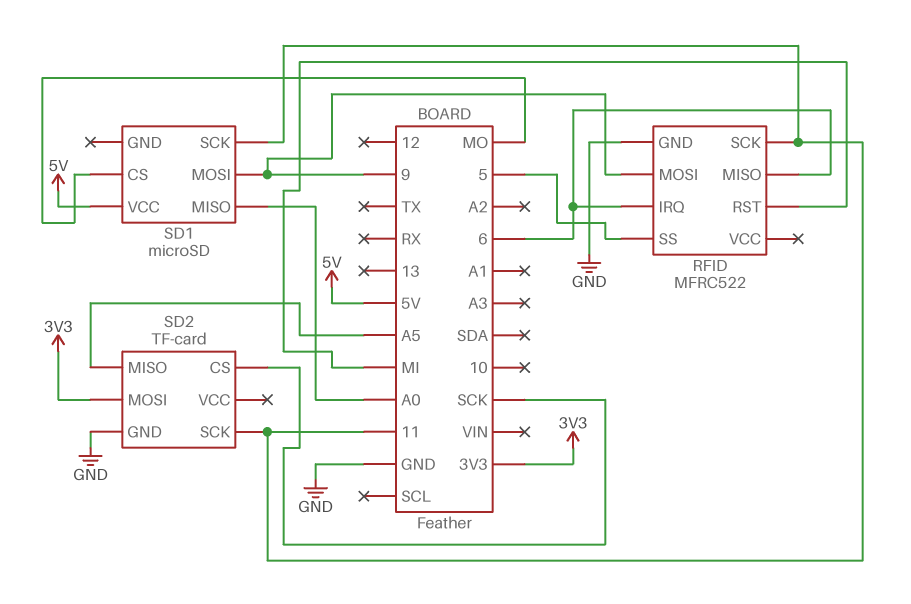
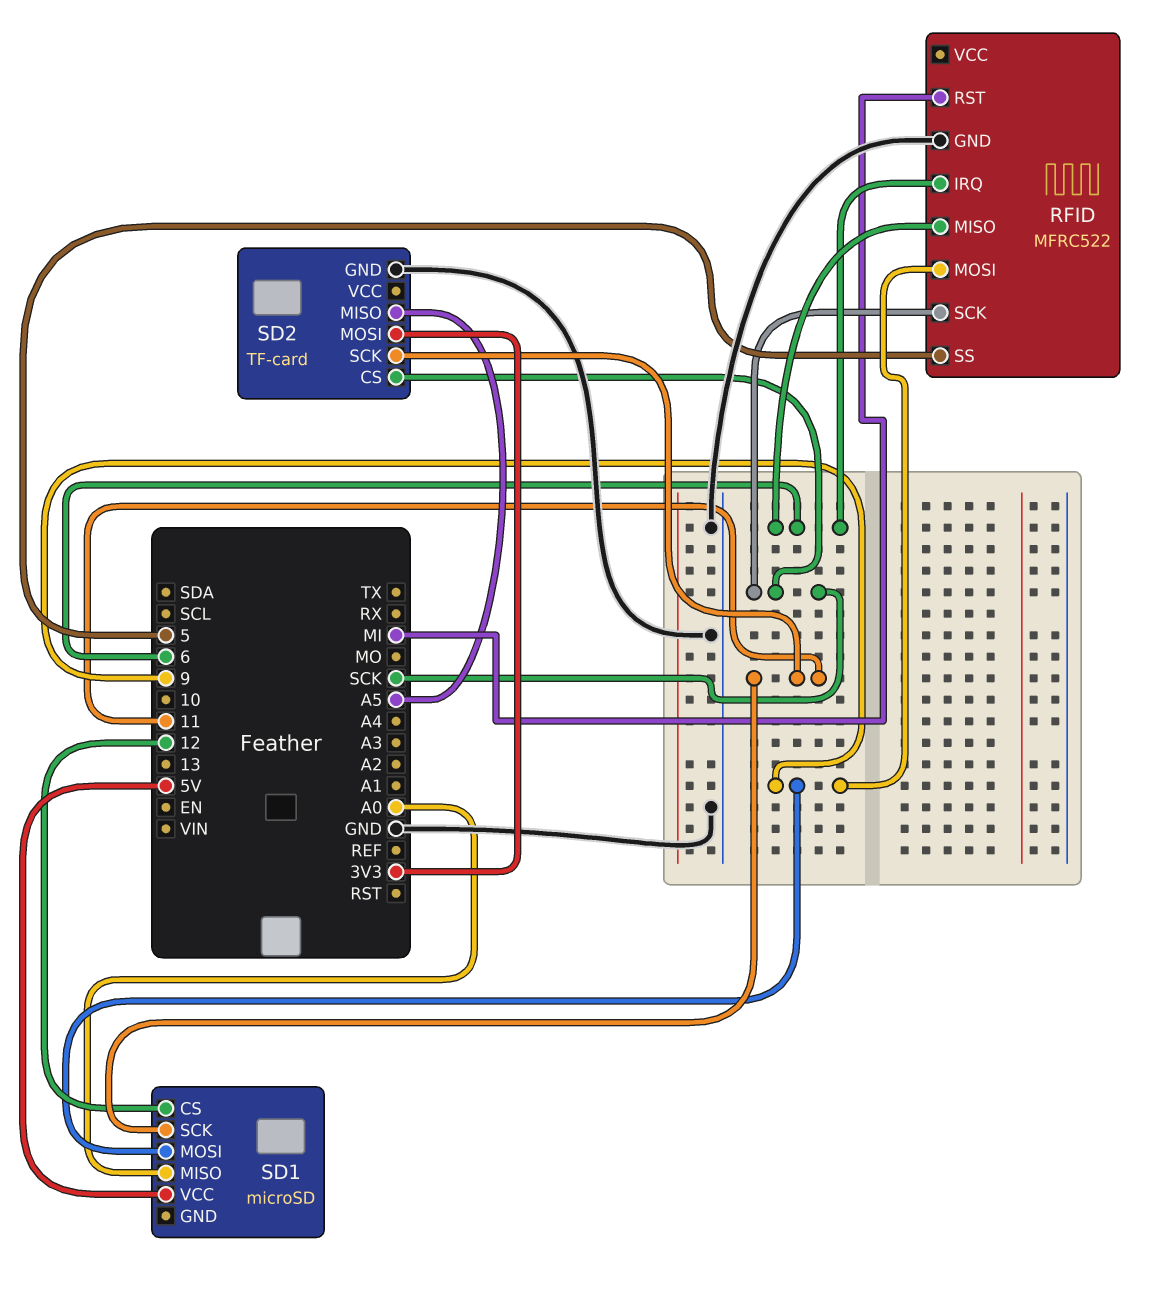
RFID pin SCK: 11 -> SCK
SD1 pin CS: MO -> 12

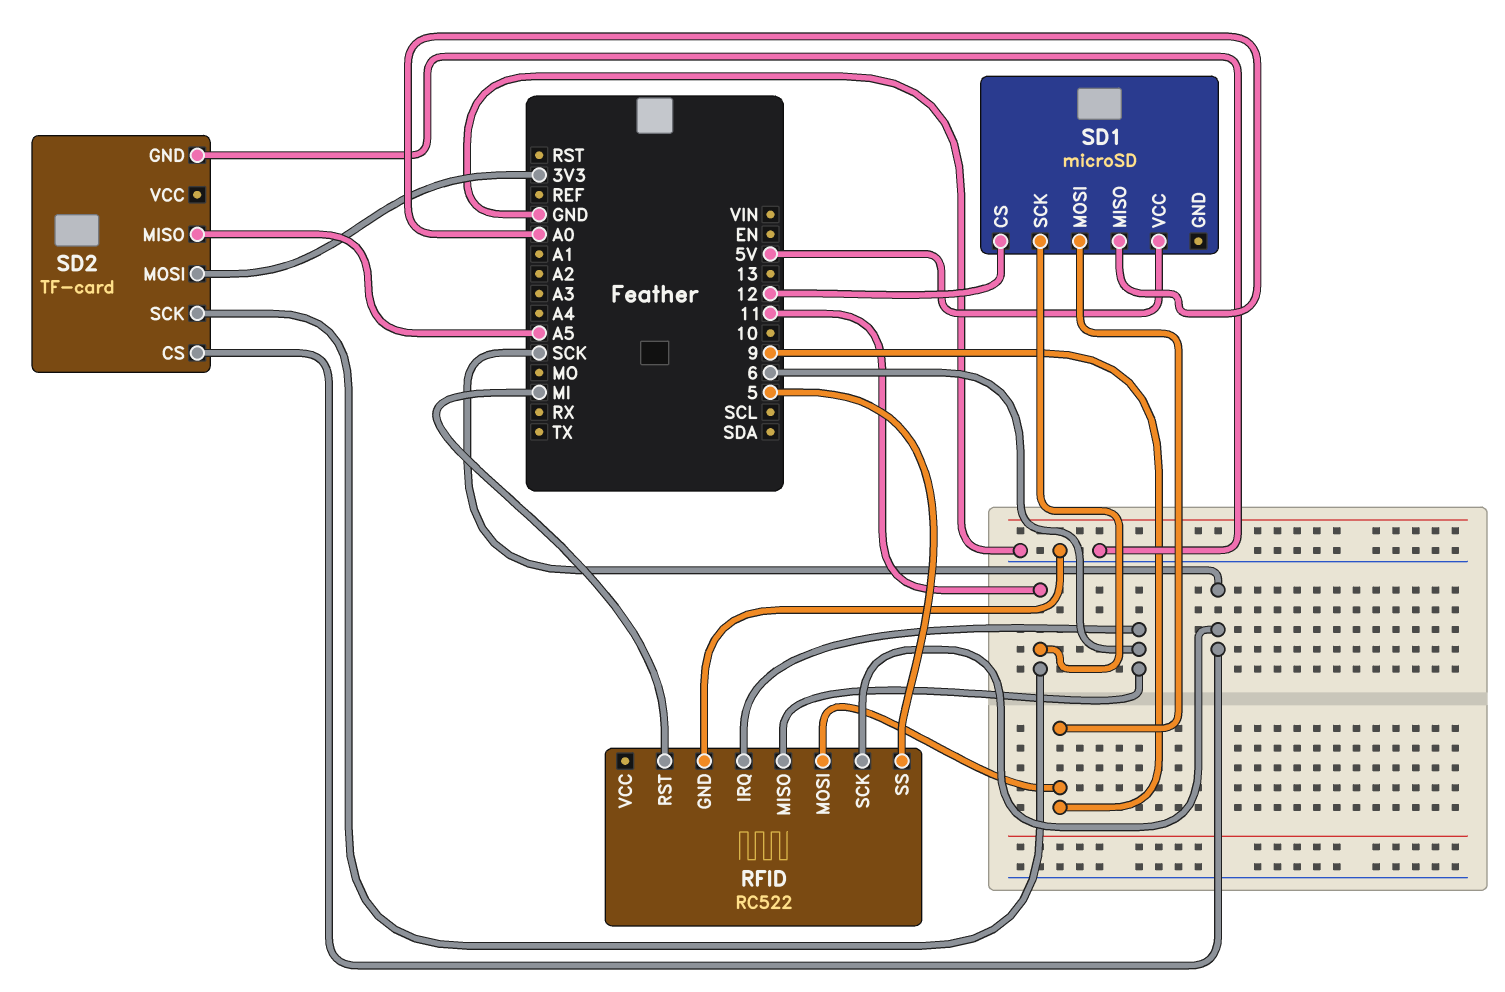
RFID: MFRC522 -> RC522

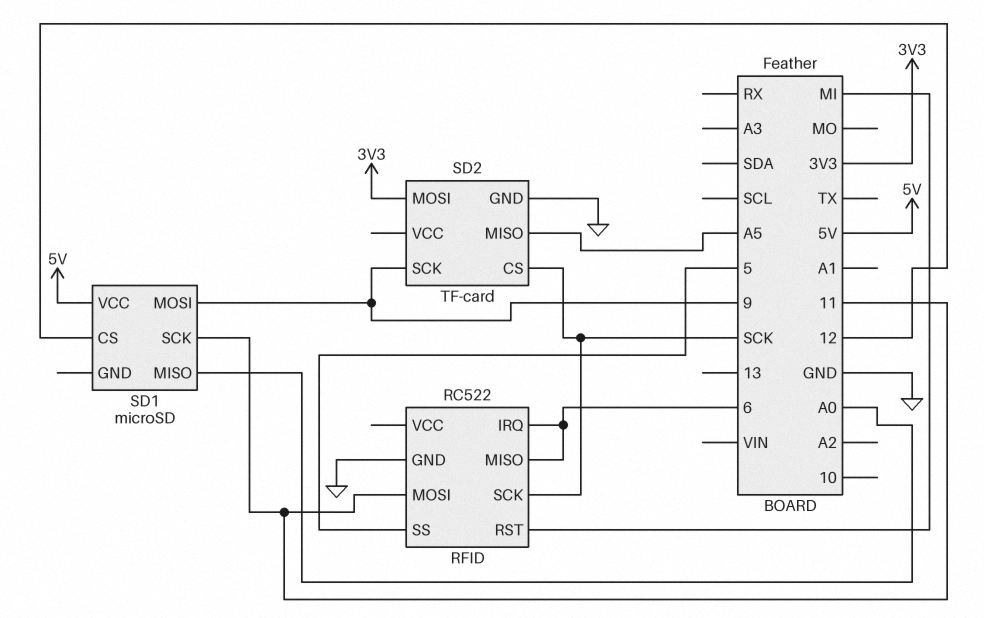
RFID pin MOSI: 9 -> 11
SD2 pin SCK: 11 -> 9

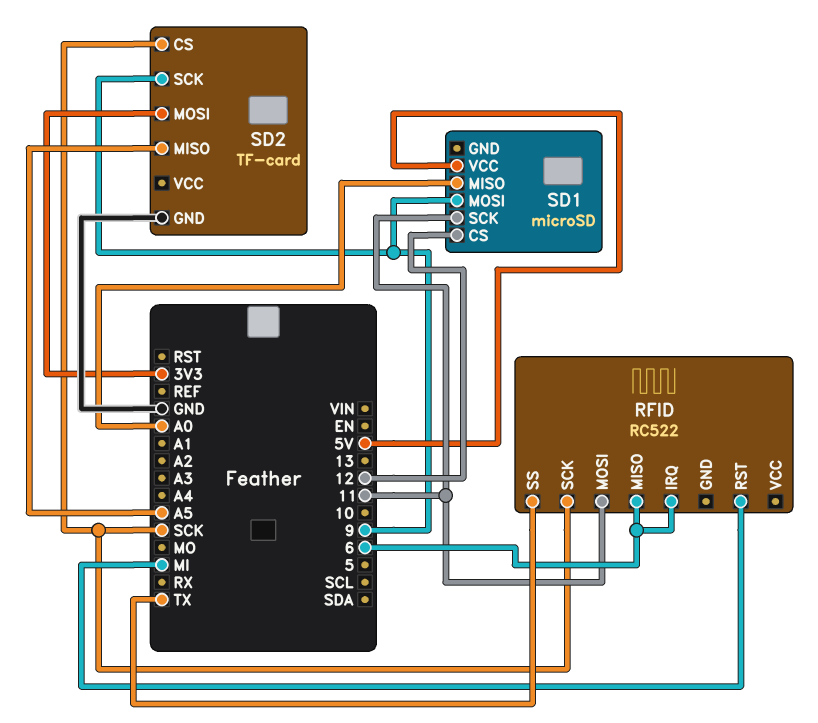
RFID pin GND: GND -> none
RFID pin SS: 5 -> TX

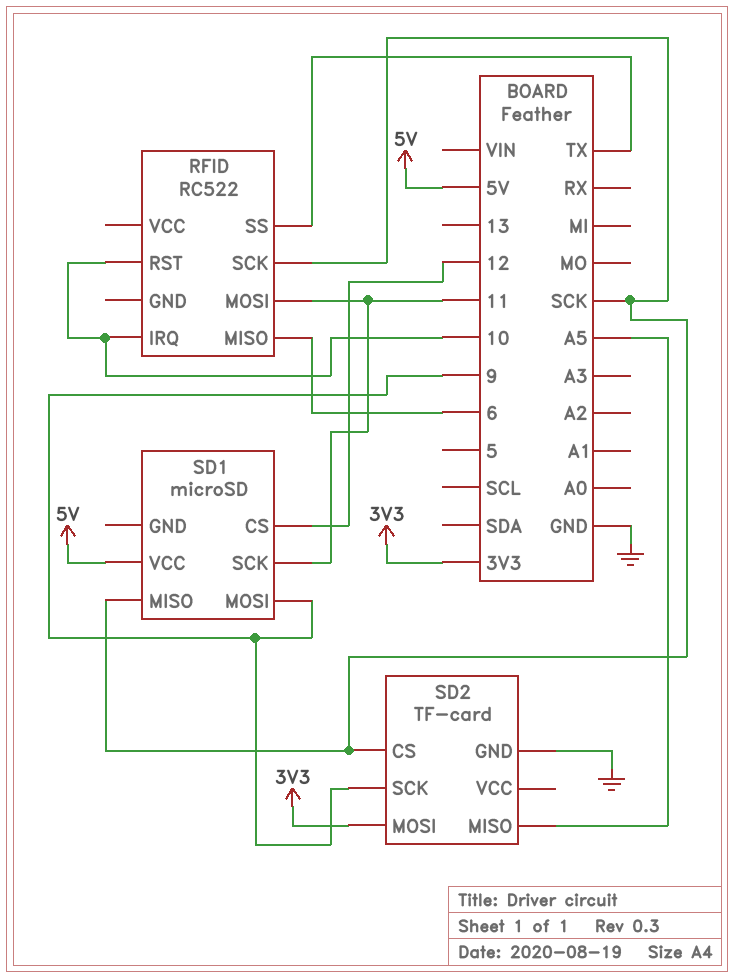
RFID pin IRQ: 6 -> 10
RFID pin RST: MI -> 10
SD1 pin MISO: A0 -> SCK

